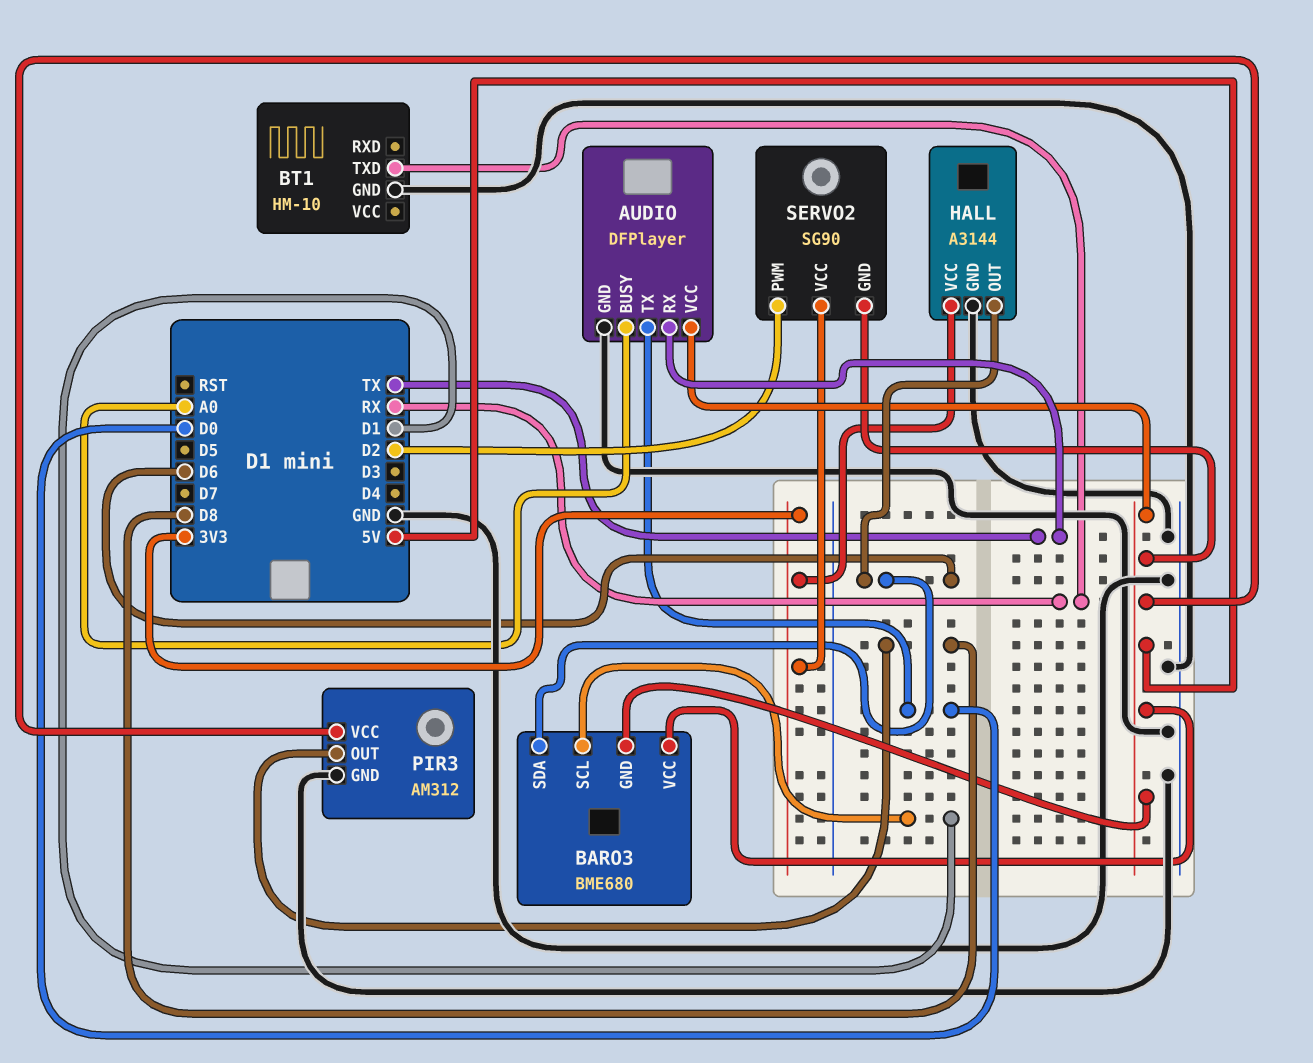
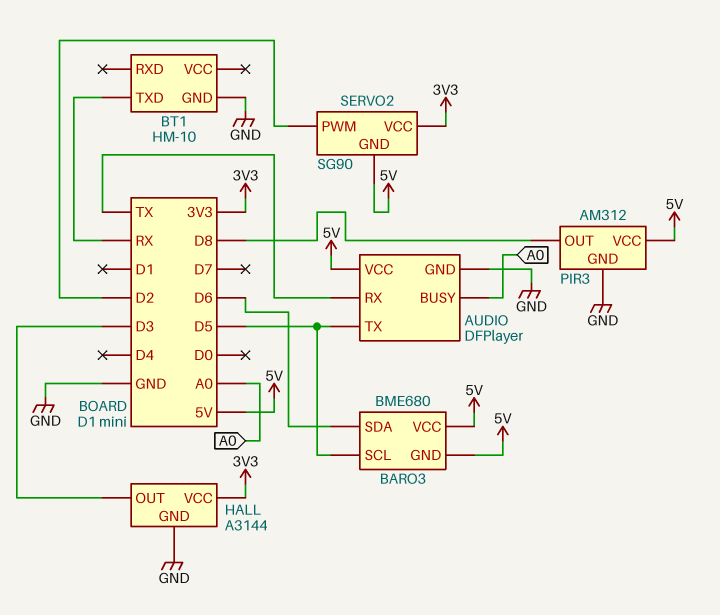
AUDIO pin TX: D0 -> D5
BARO3 pin SCL: D1 -> D5
HALL pin OUT: D6 -> D3

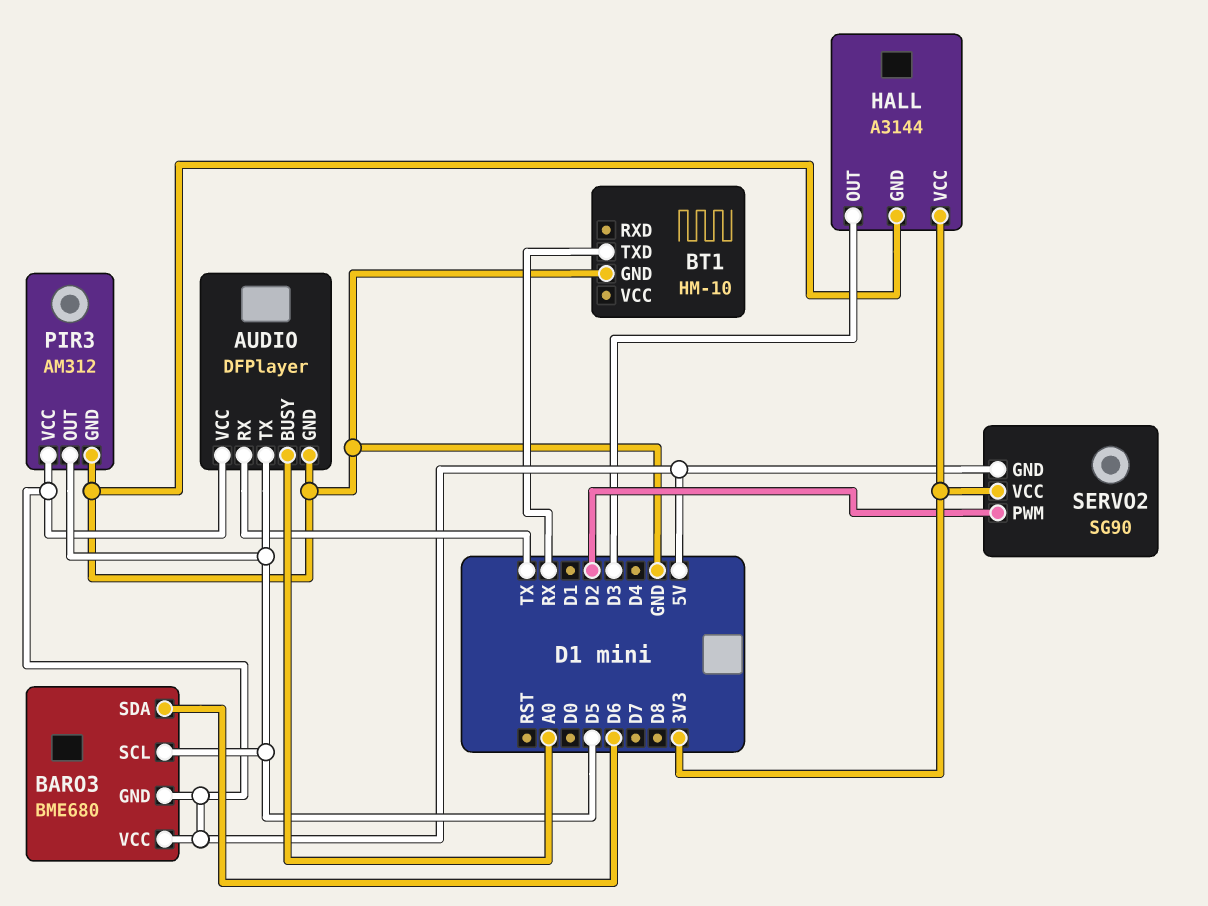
PIR3 pin OUT: D8 -> D5

